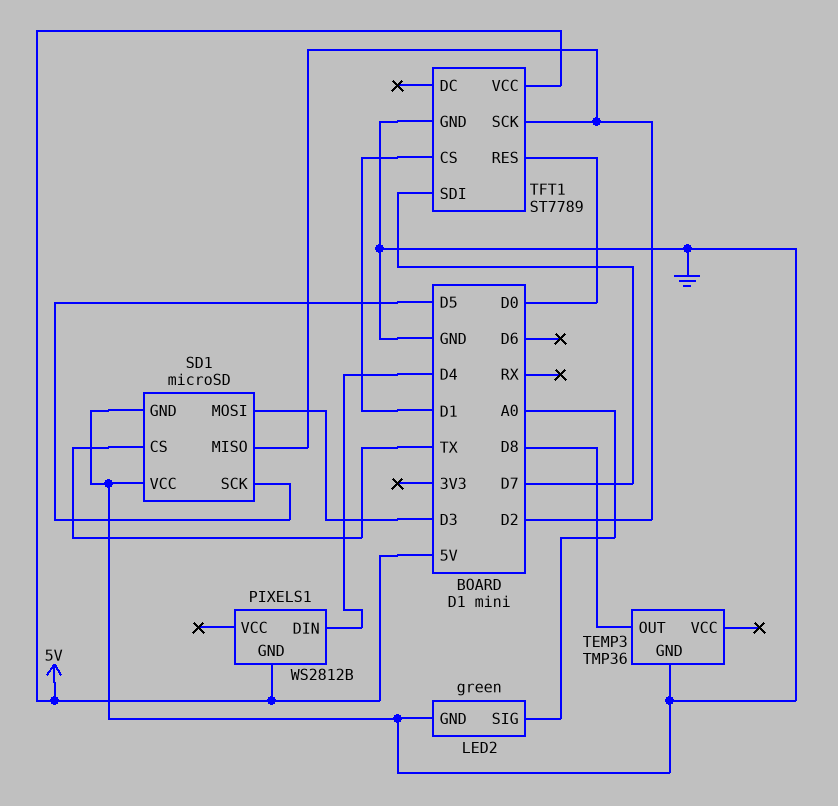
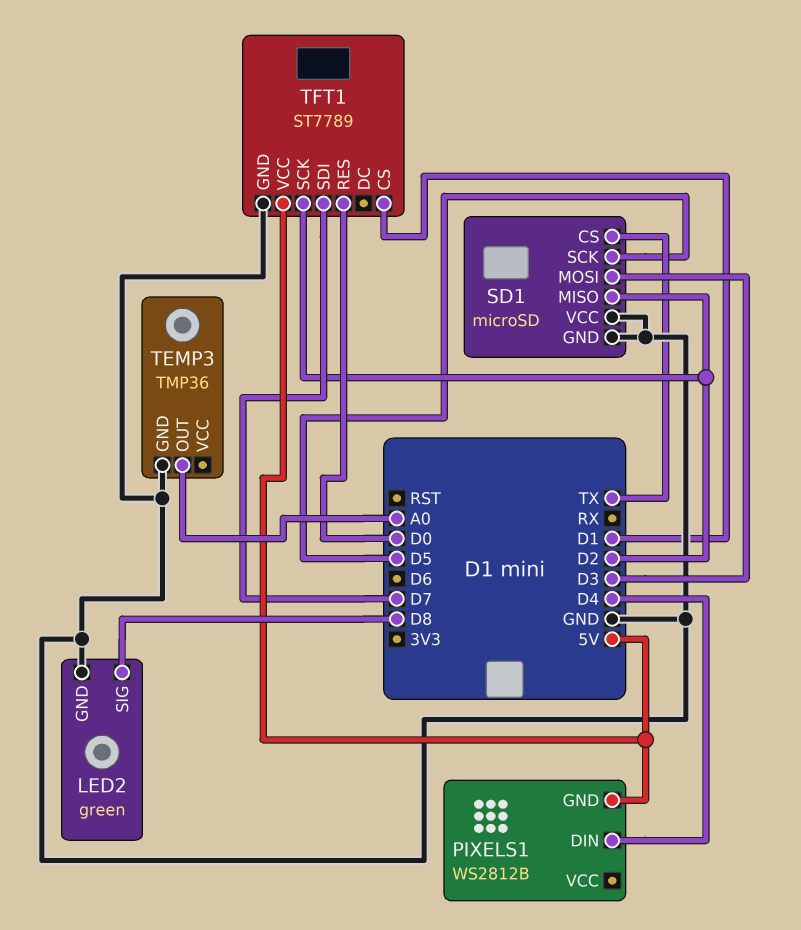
LED2 pin SIG: A0 -> D8
TEMP3 pin OUT: D8 -> A0

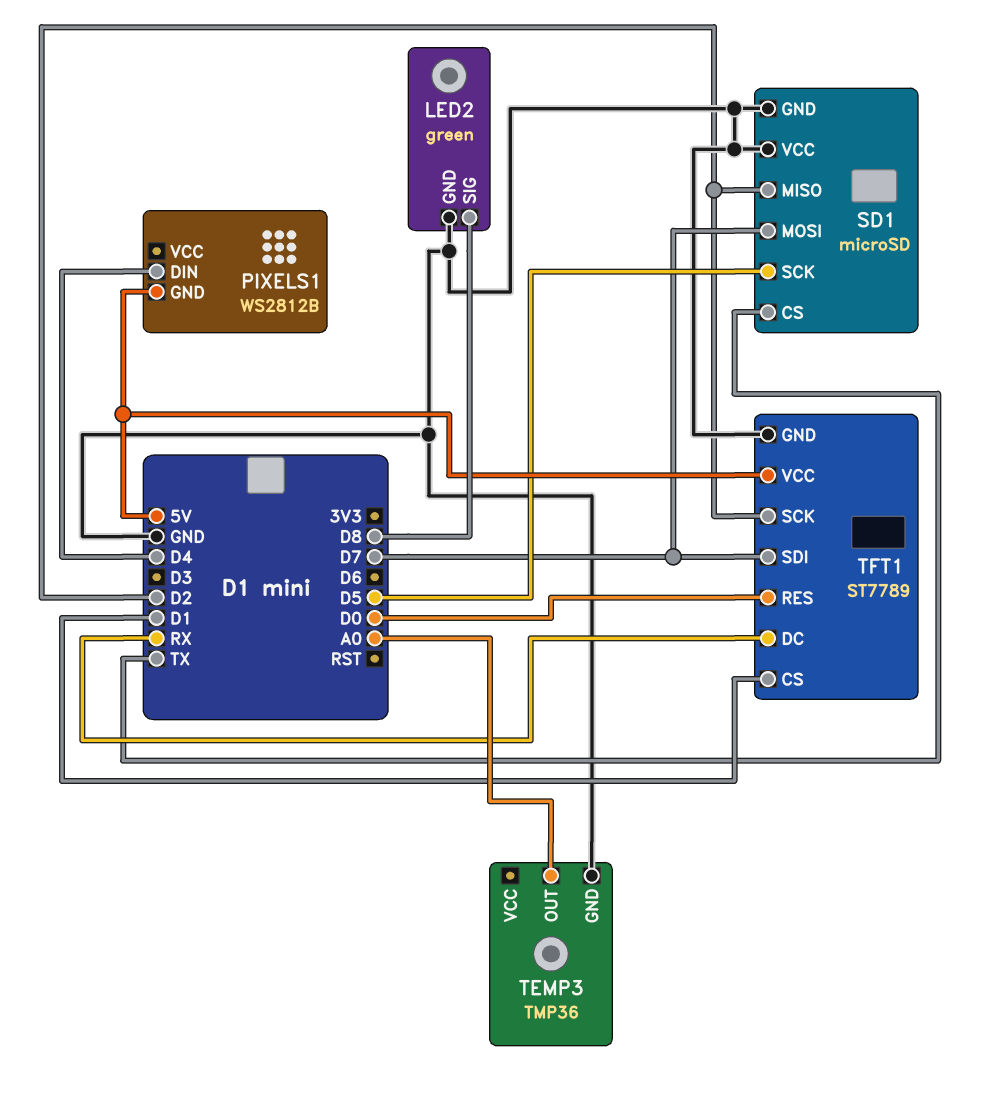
SD1 pin MOSI: D3 -> D7
TFT1 pin DC: none -> RX

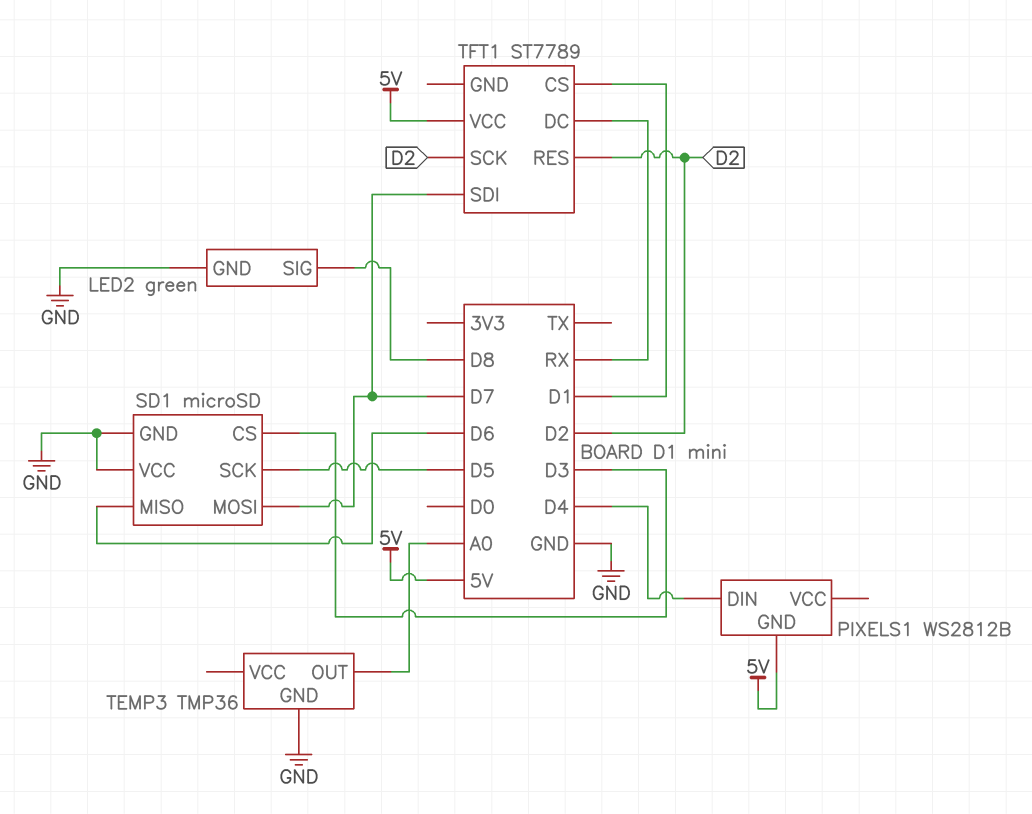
SD1 pin CS: TX -> D3
SD1 pin MISO: D2 -> D6
TFT1 pin GND: GND -> none
TFT1 pin RES: D0 -> D2

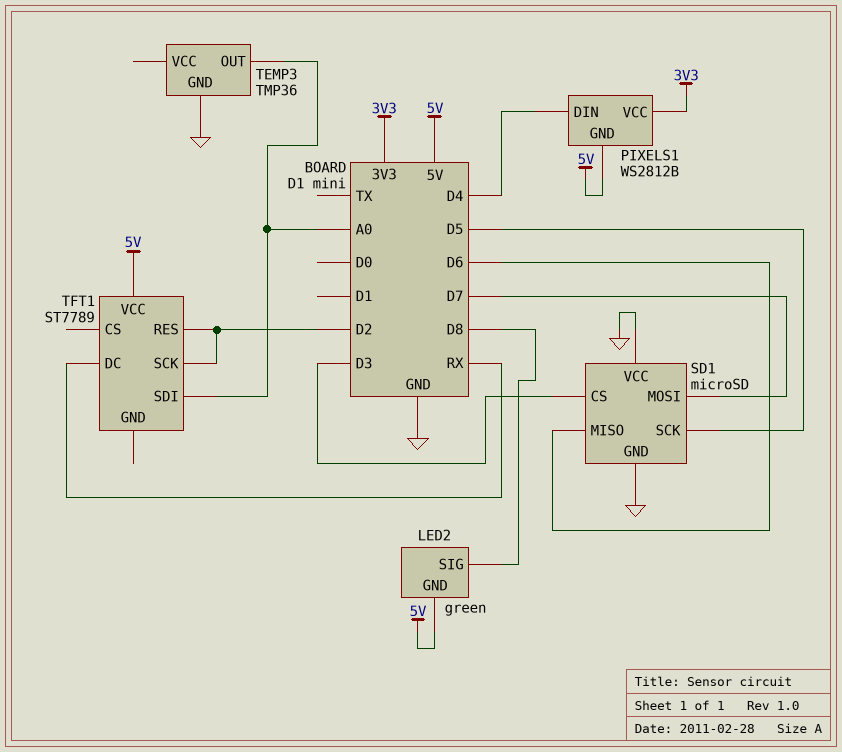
LED2 pin GND: GND -> 5V
PIXELS1 pin VCC: none -> 3V3
TFT1 pin CS: D1 -> none
TFT1 pin SDI: D7 -> A0

